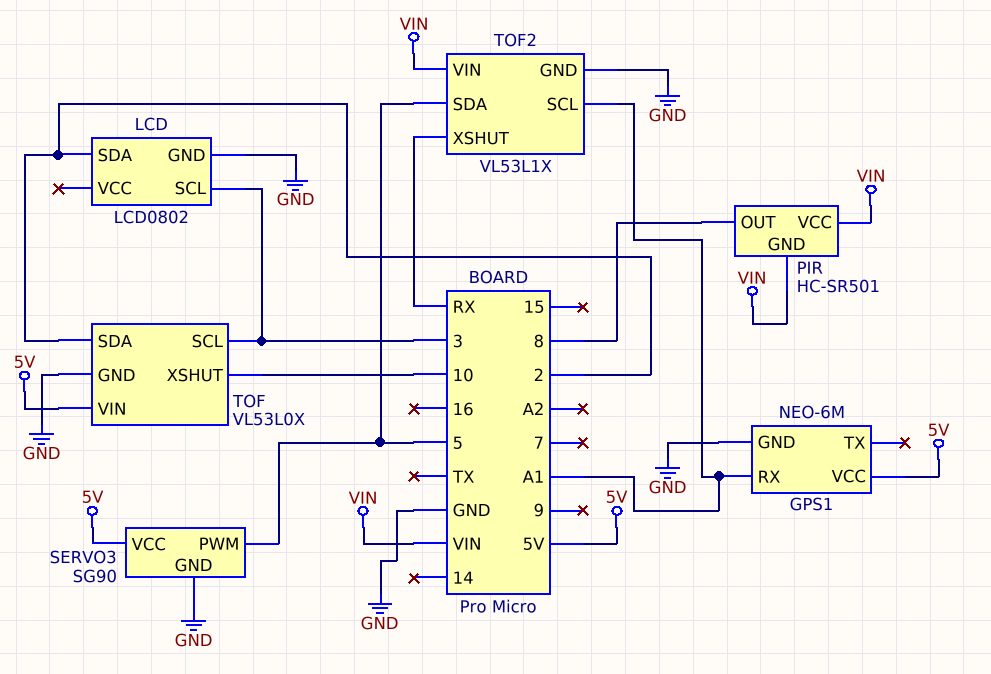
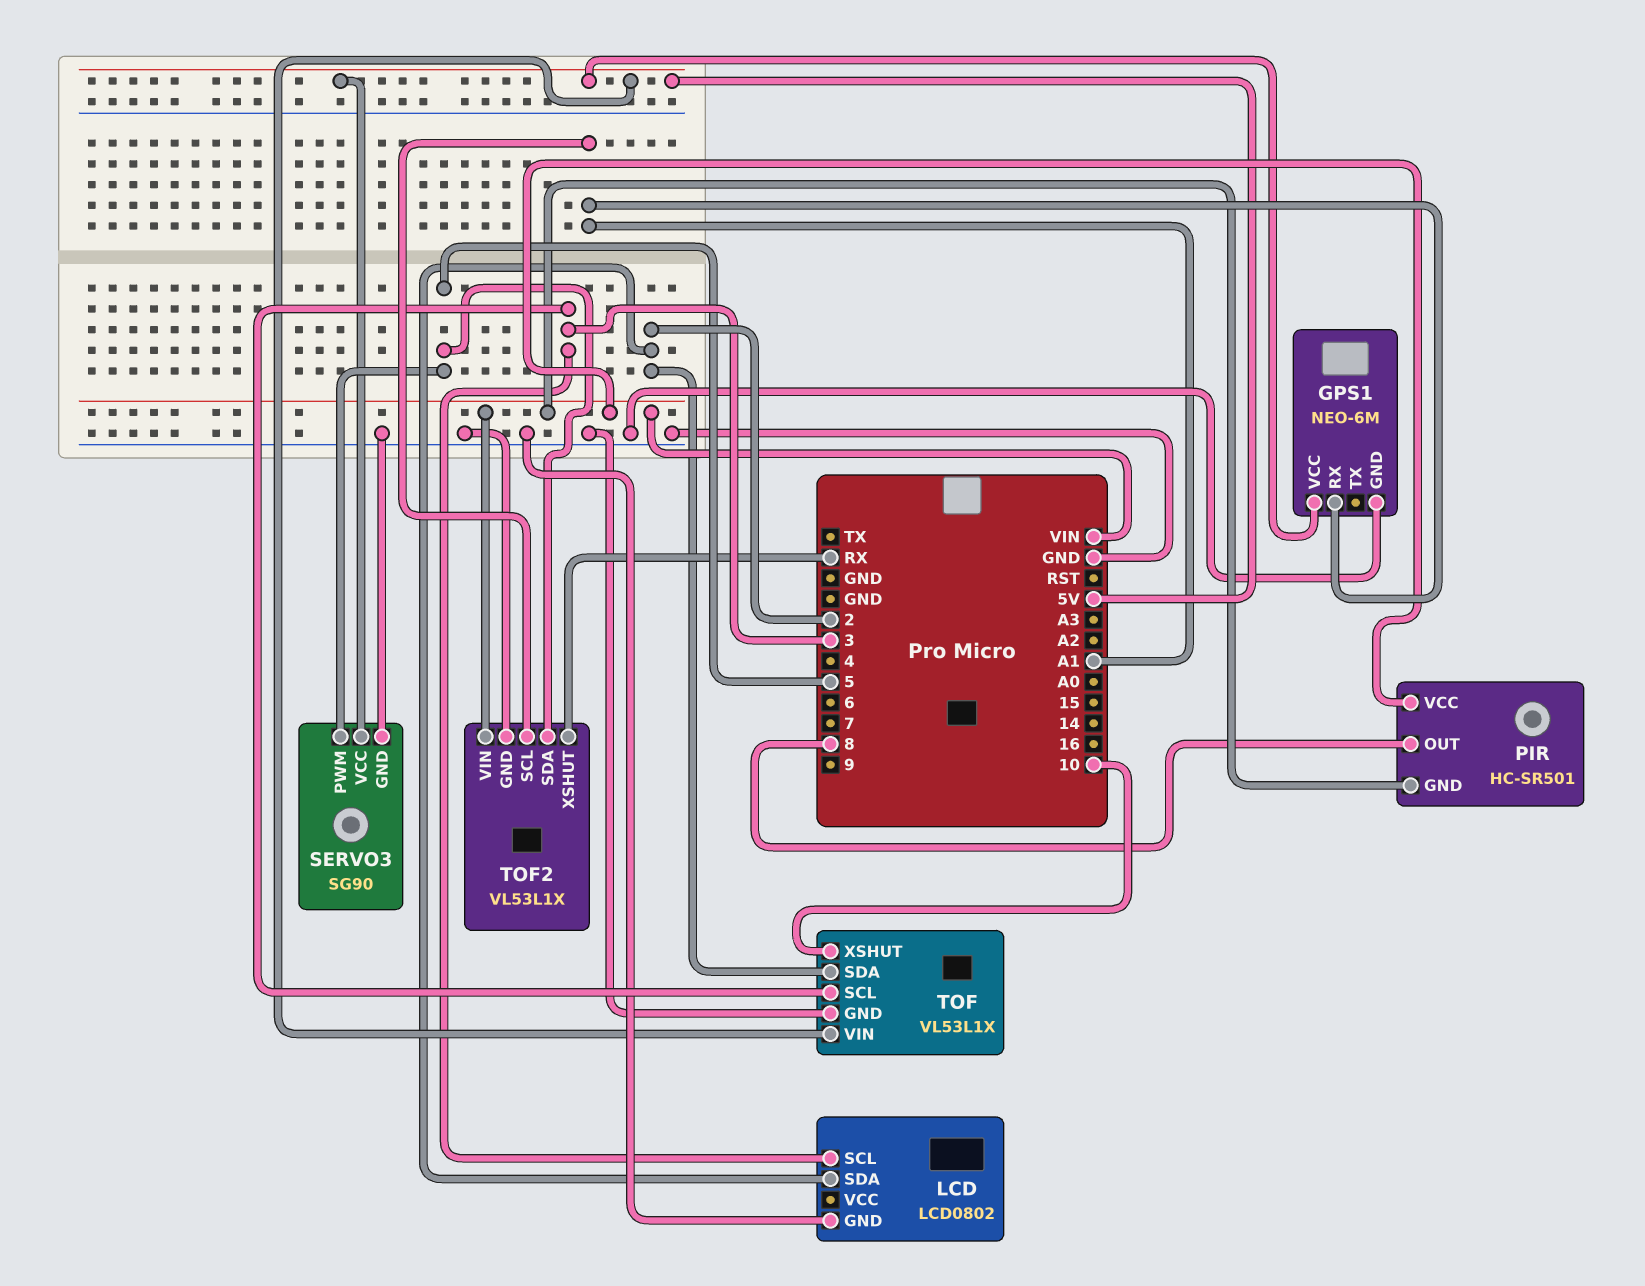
TOF: VL53L0X -> VL53L1X

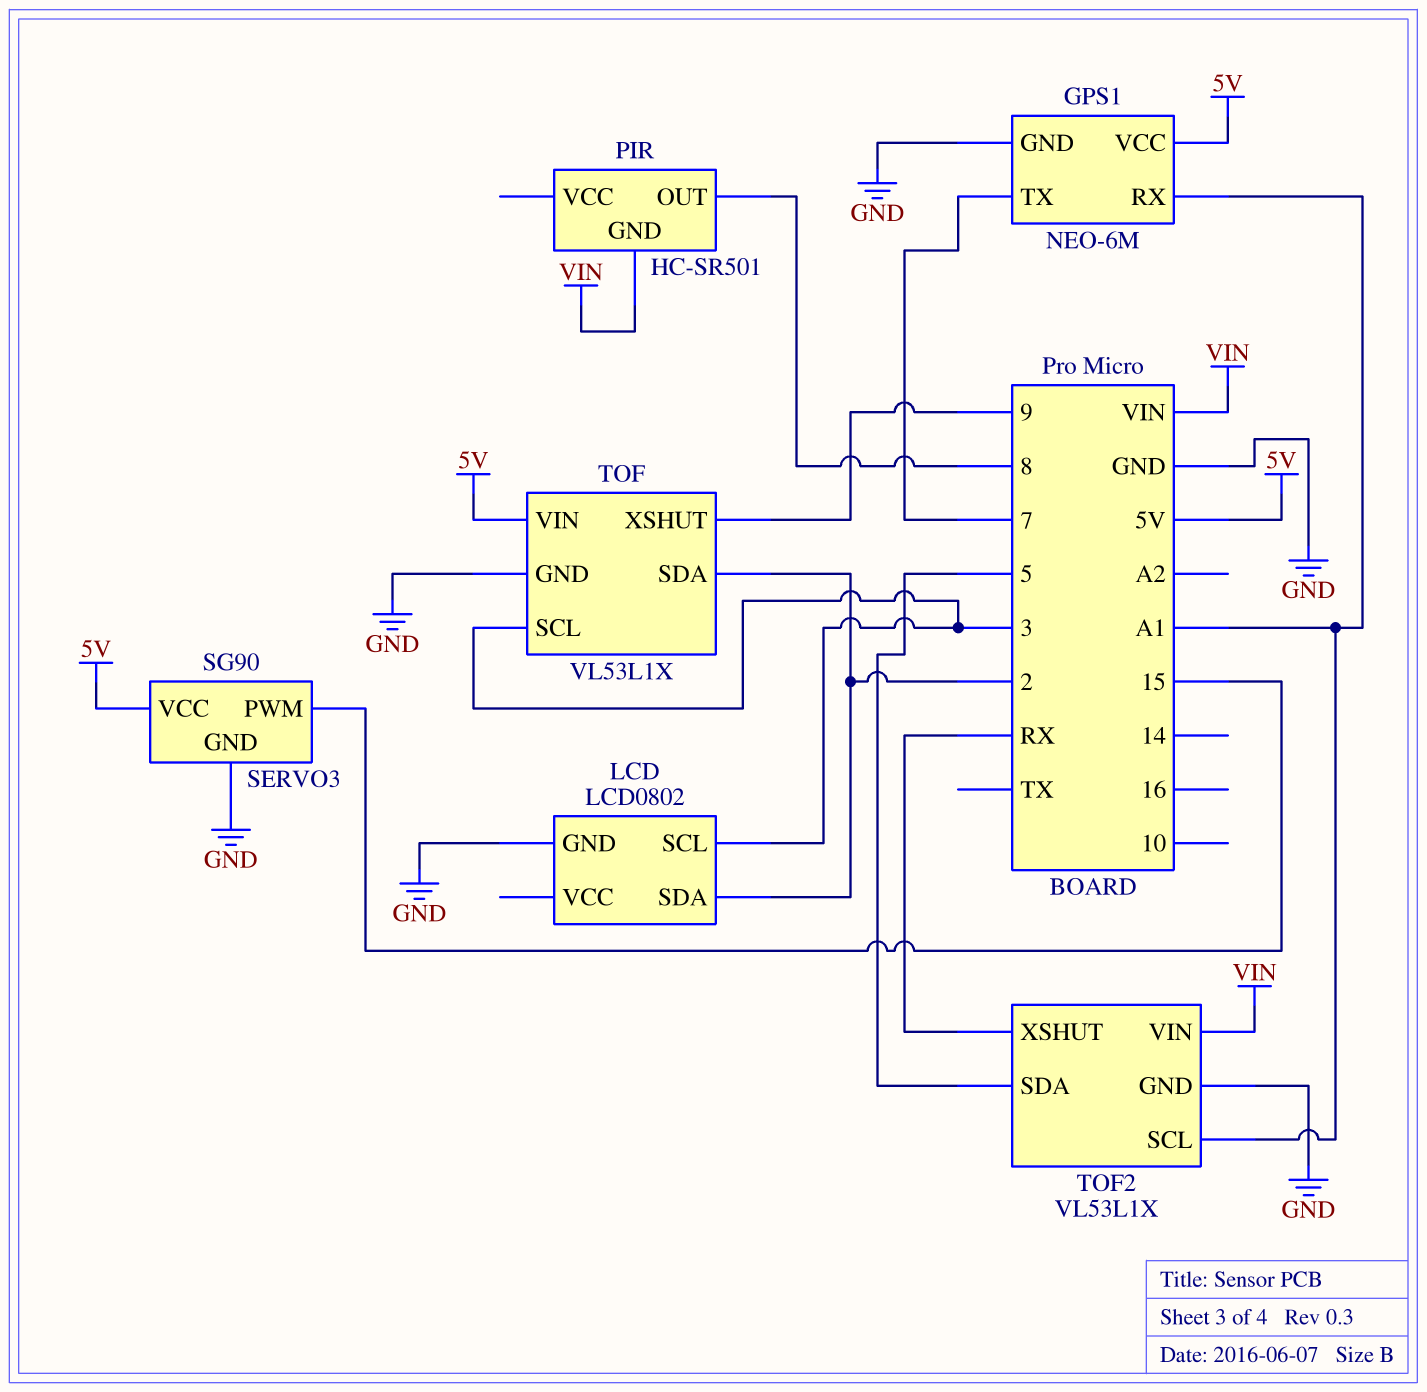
GPS1 pin TX: none -> 7
PIR pin VCC: VIN -> none
SERVO3 pin PWM: 5 -> 15
TOF pin XSHUT: 10 -> 9

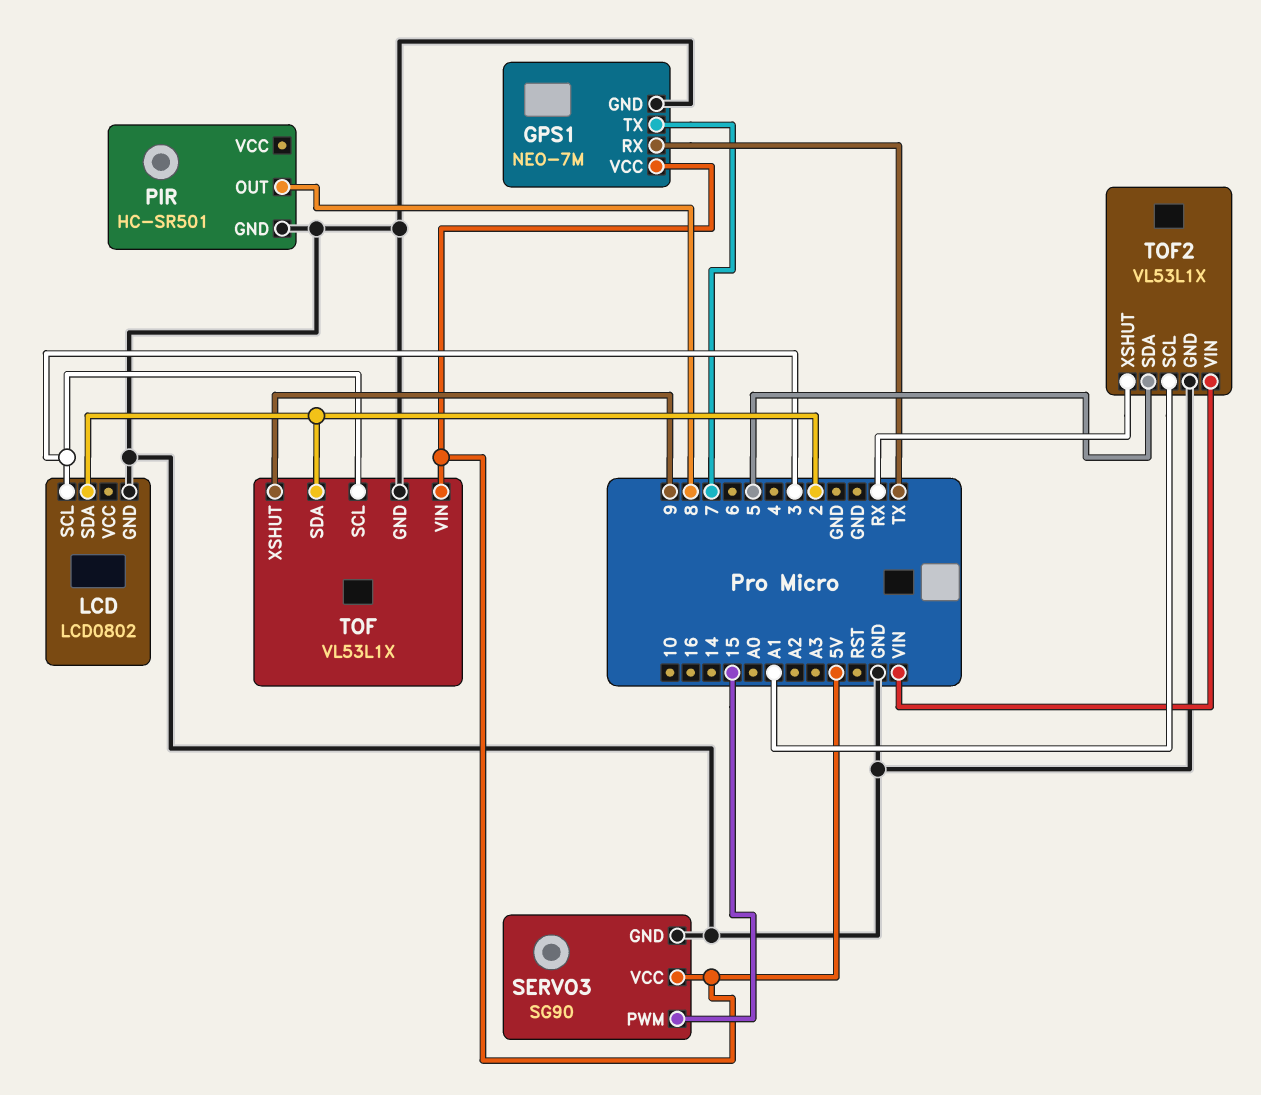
GPS1: NEO-6M -> NEO-7M
GPS1 pin RX: A1 -> TX
PIR pin GND: VIN -> GND

